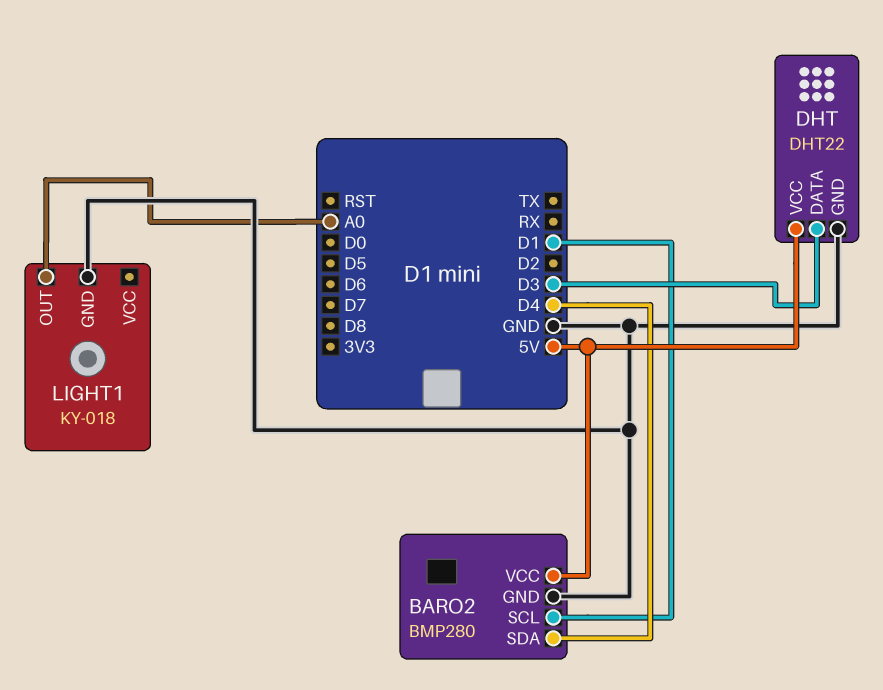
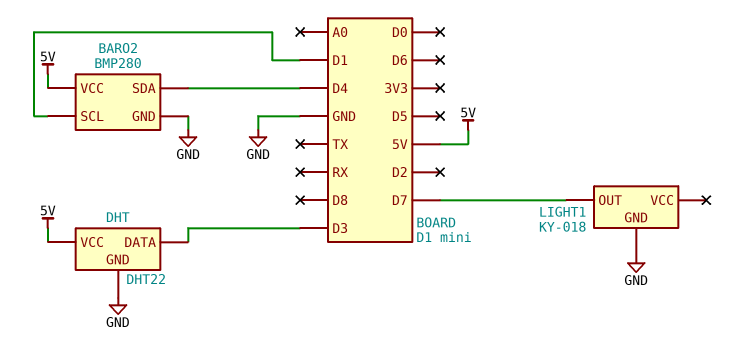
LIGHT1 pin OUT: A0 -> D7

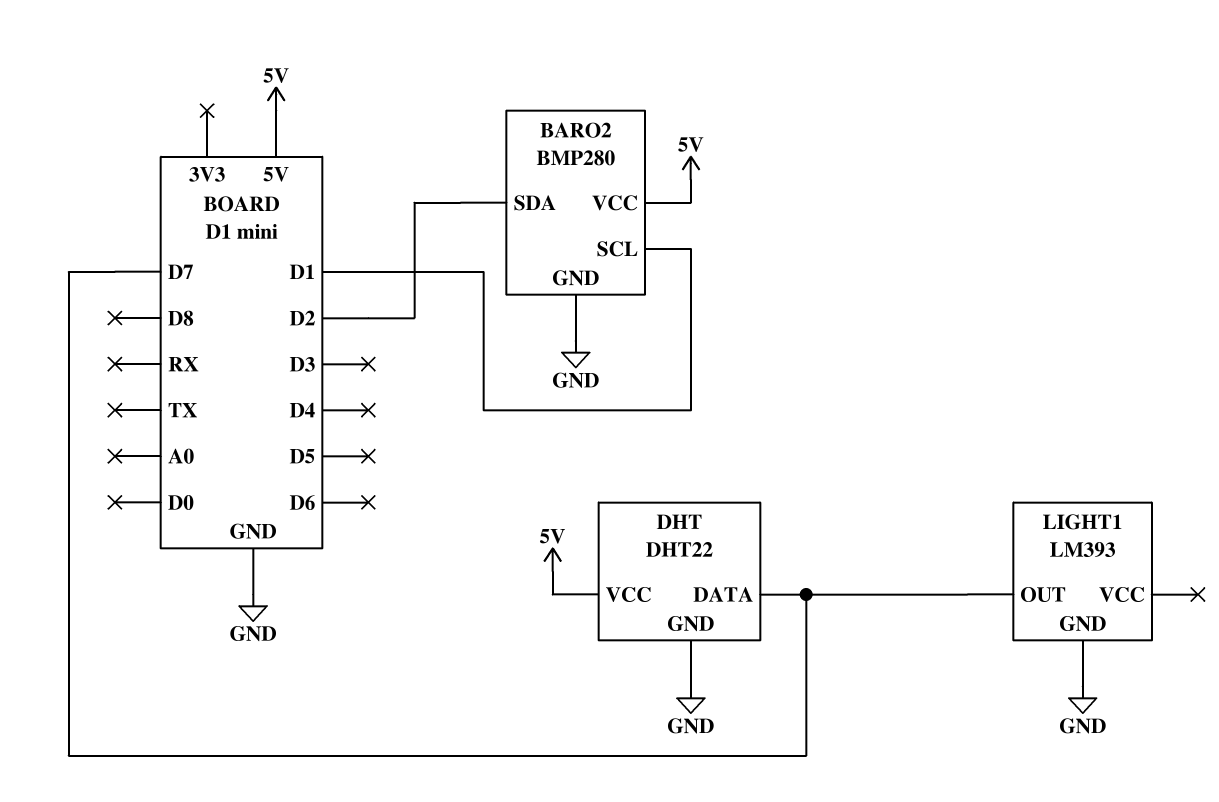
BARO2 pin SDA: D4 -> D2
DHT pin DATA: D3 -> D7
LIGHT1: KY-018 -> LM393

